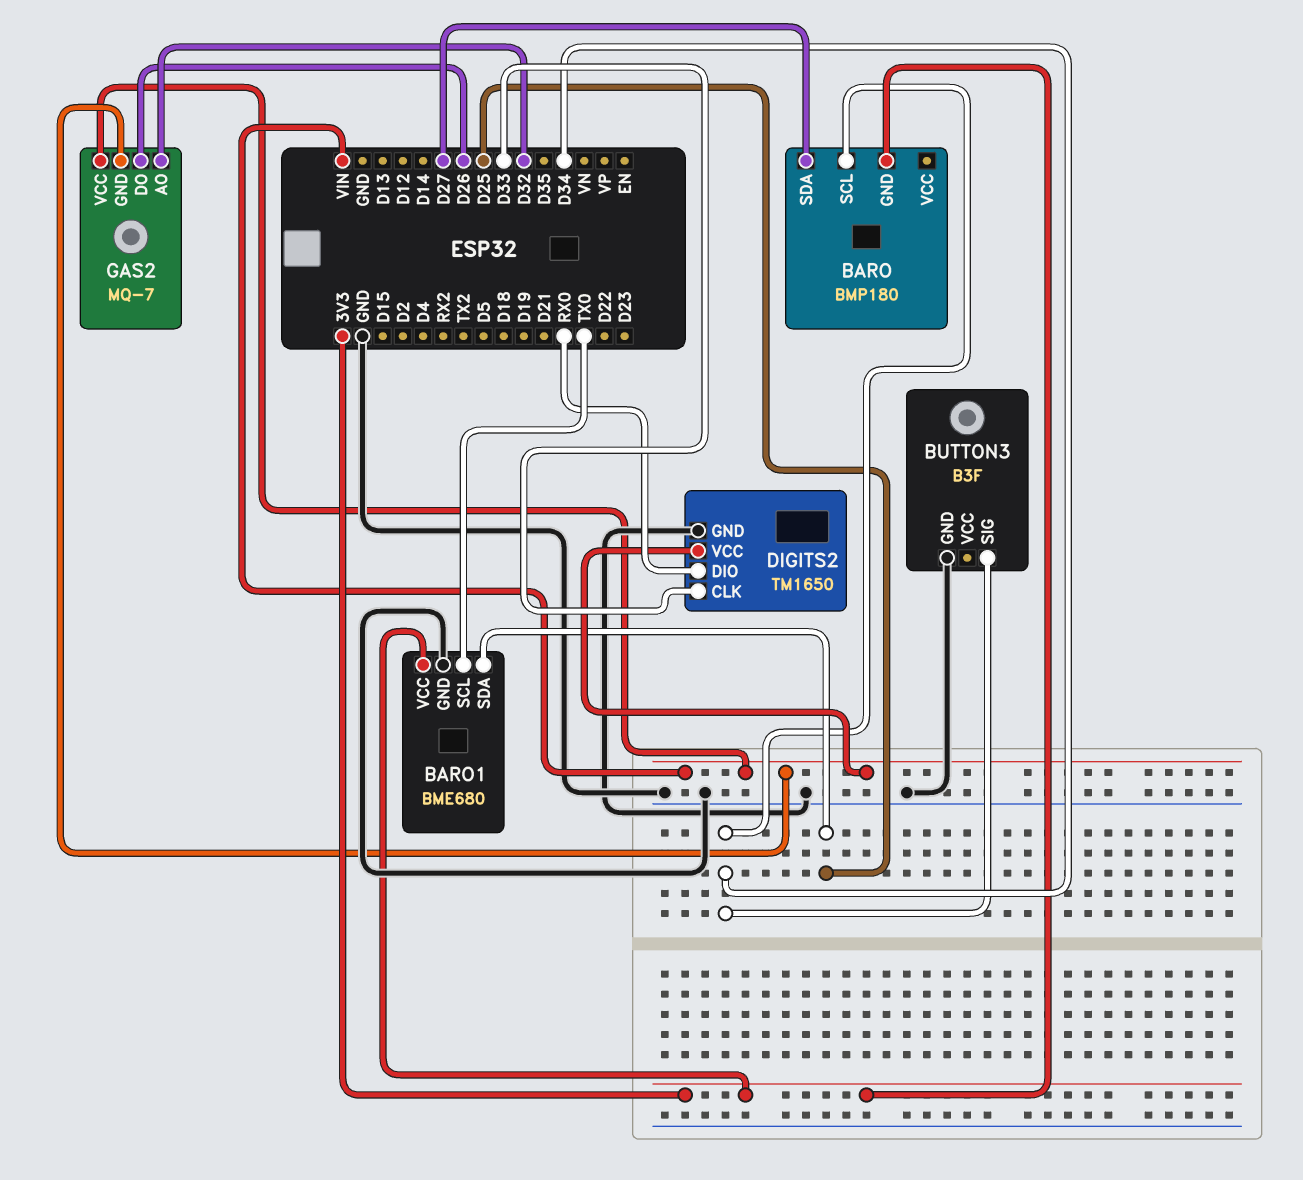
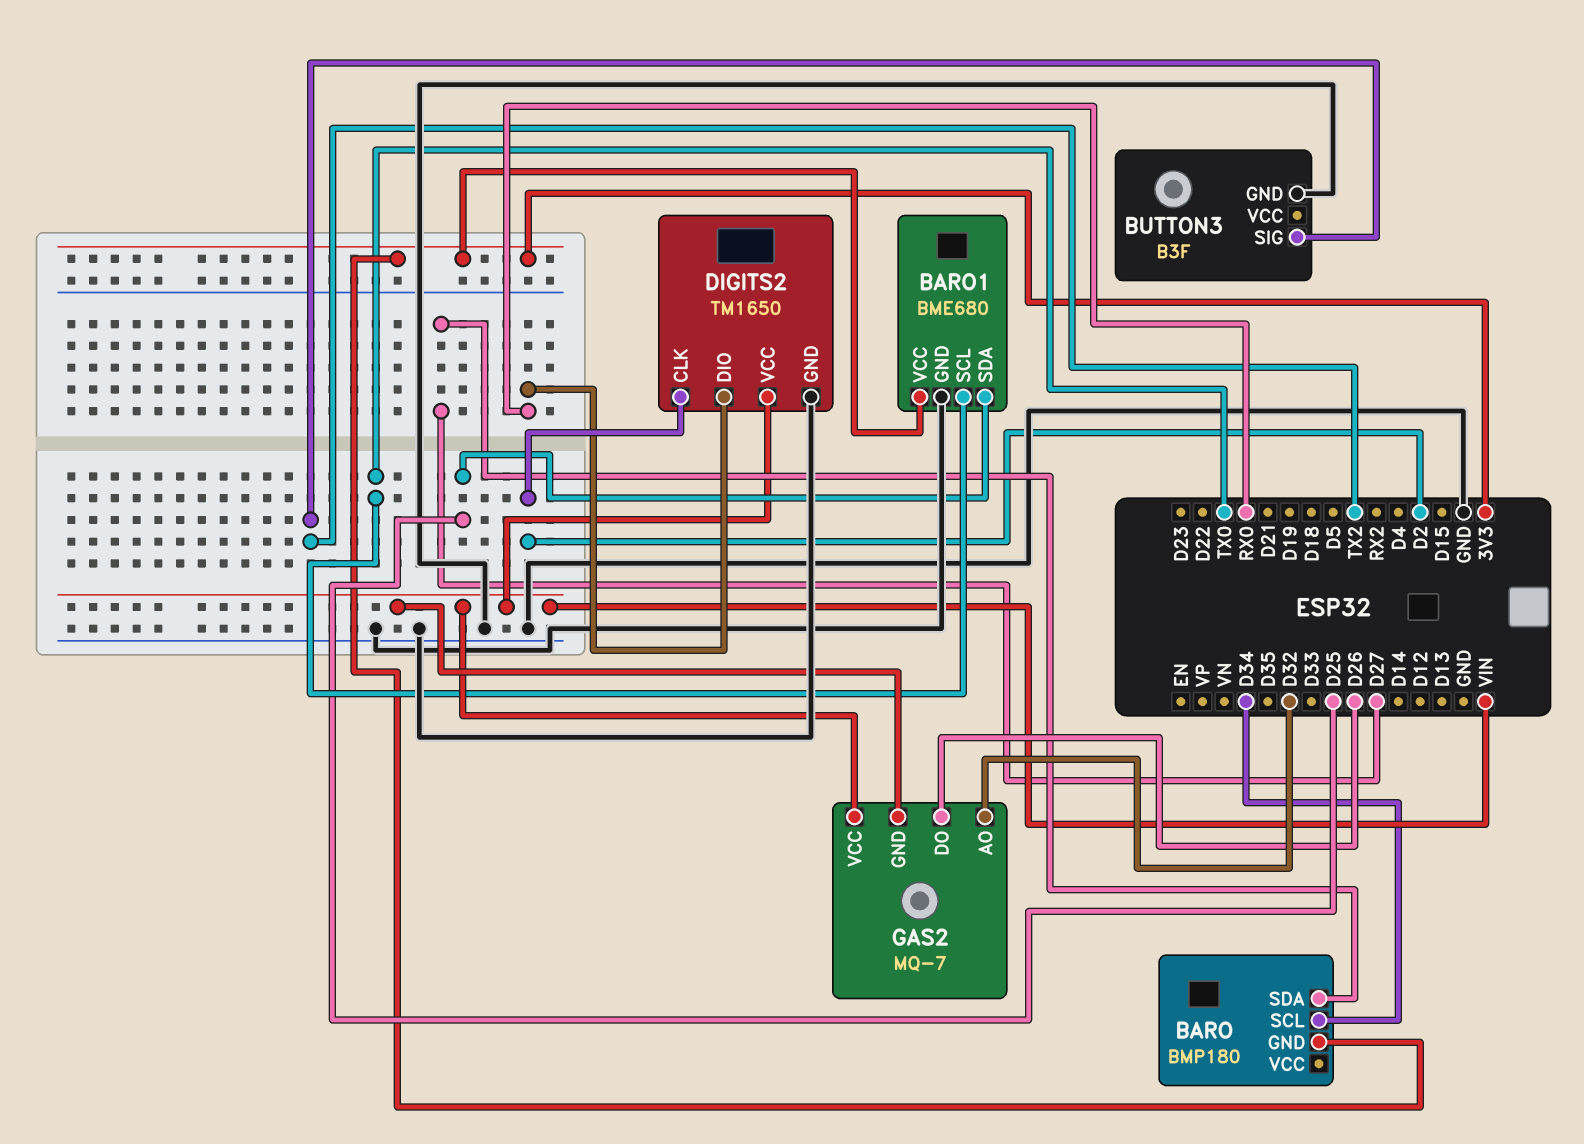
BUTTON3 pin SIG: D34 -> TX2
DIGITS2 pin CLK: D33 -> D2

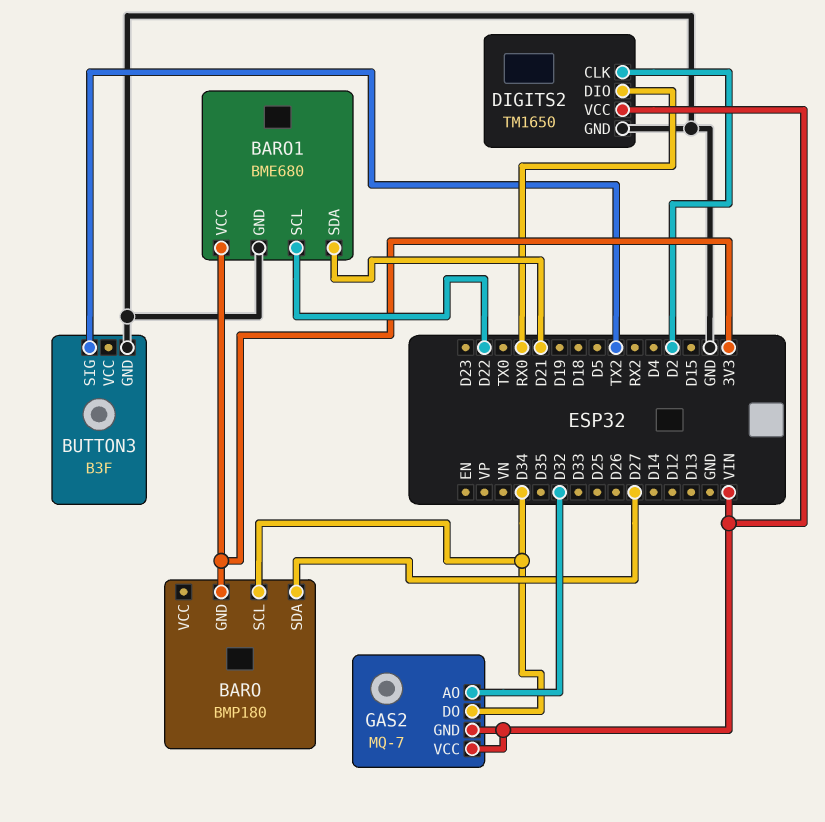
BARO1 pin SCL: TX0 -> D22
BARO1 pin SDA: D25 -> D21
GAS2 pin DO: D26 -> D34

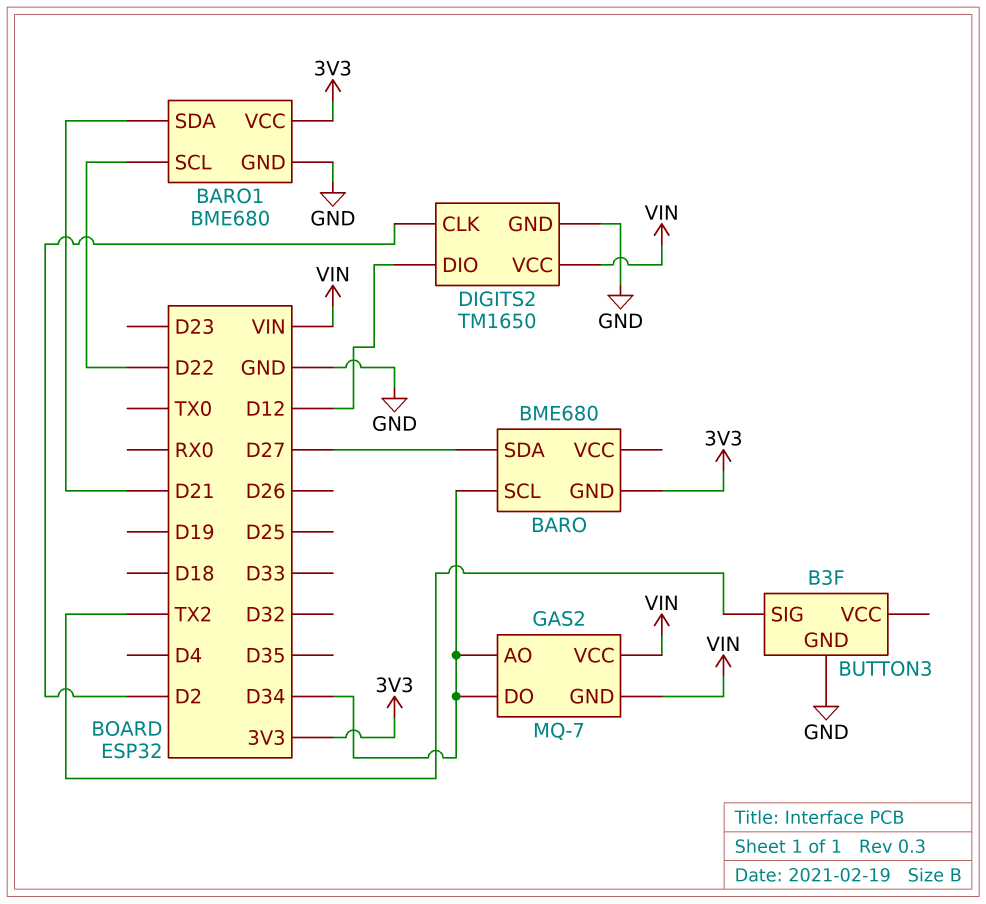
BARO: BMP180 -> BME680
DIGITS2 pin DIO: RX0 -> D12
GAS2 pin AO: D32 -> D34

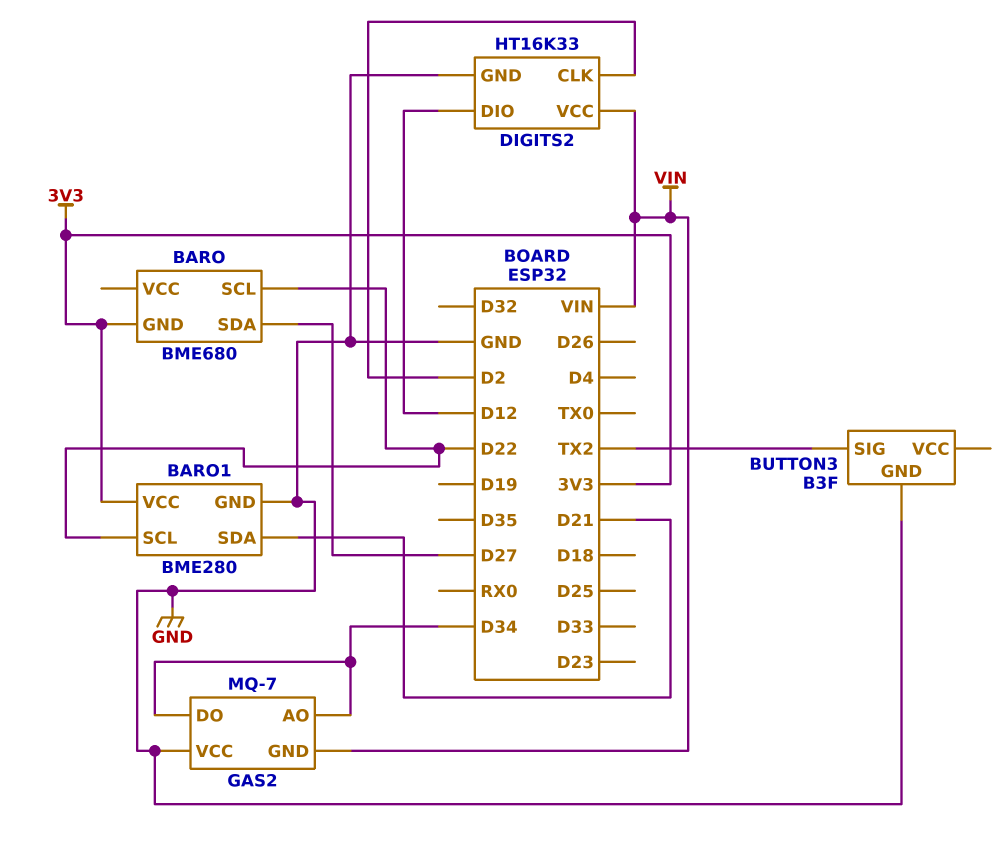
BARO pin SCL: D34 -> D22
BARO1: BME680 -> BME280
DIGITS2: TM1650 -> HT16K33
GAS2 pin VCC: VIN -> GND

